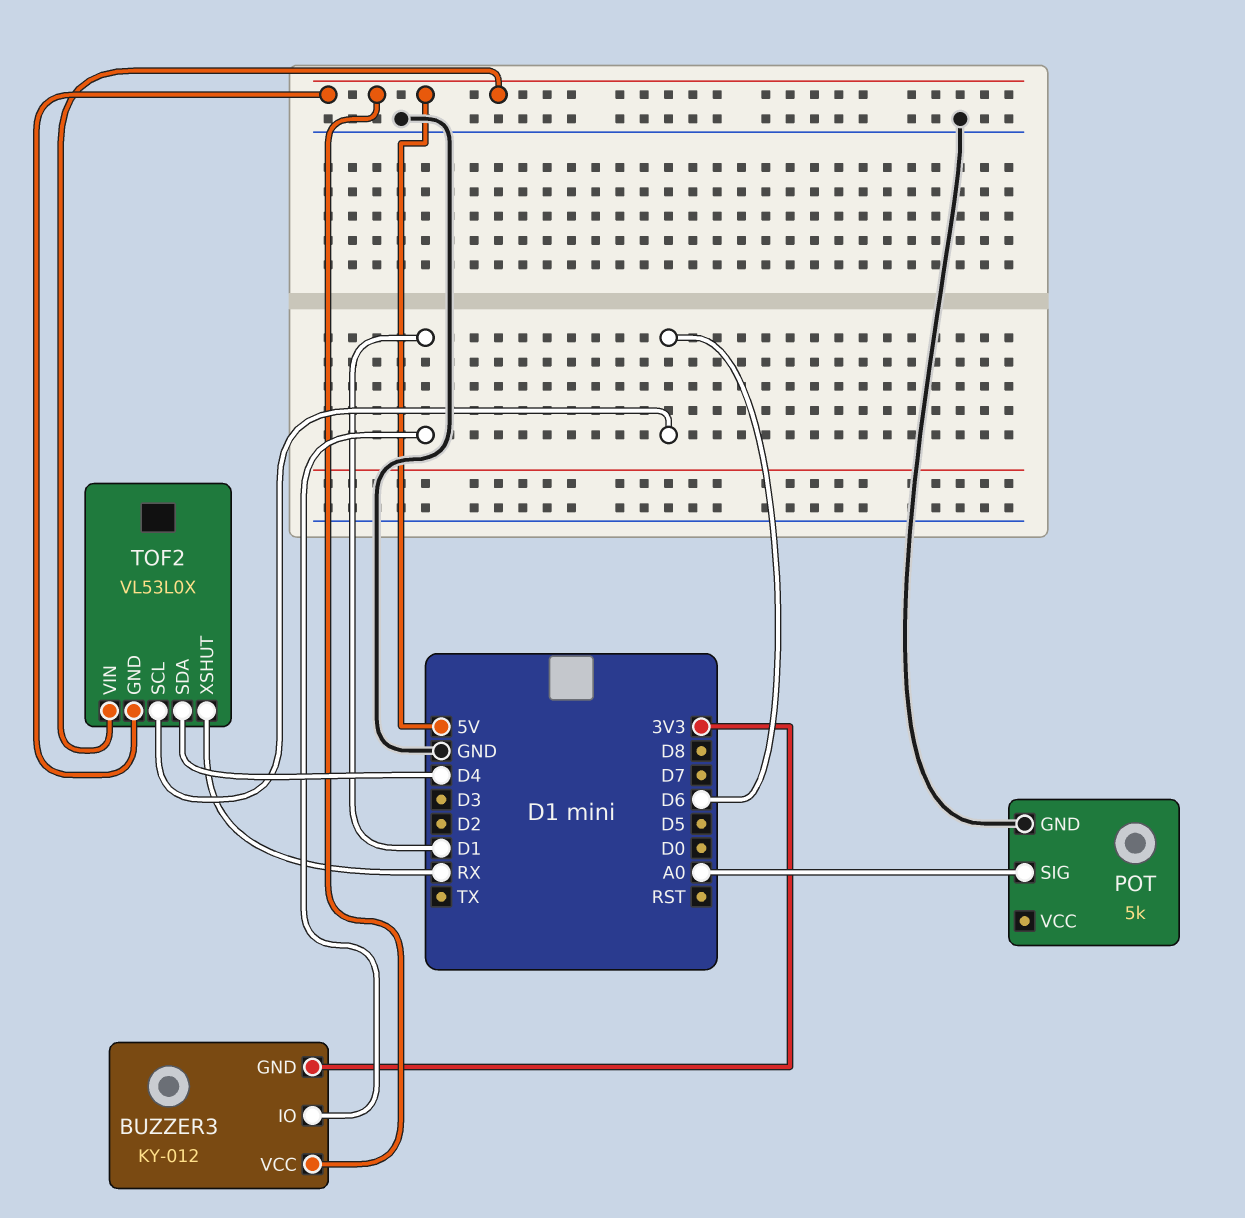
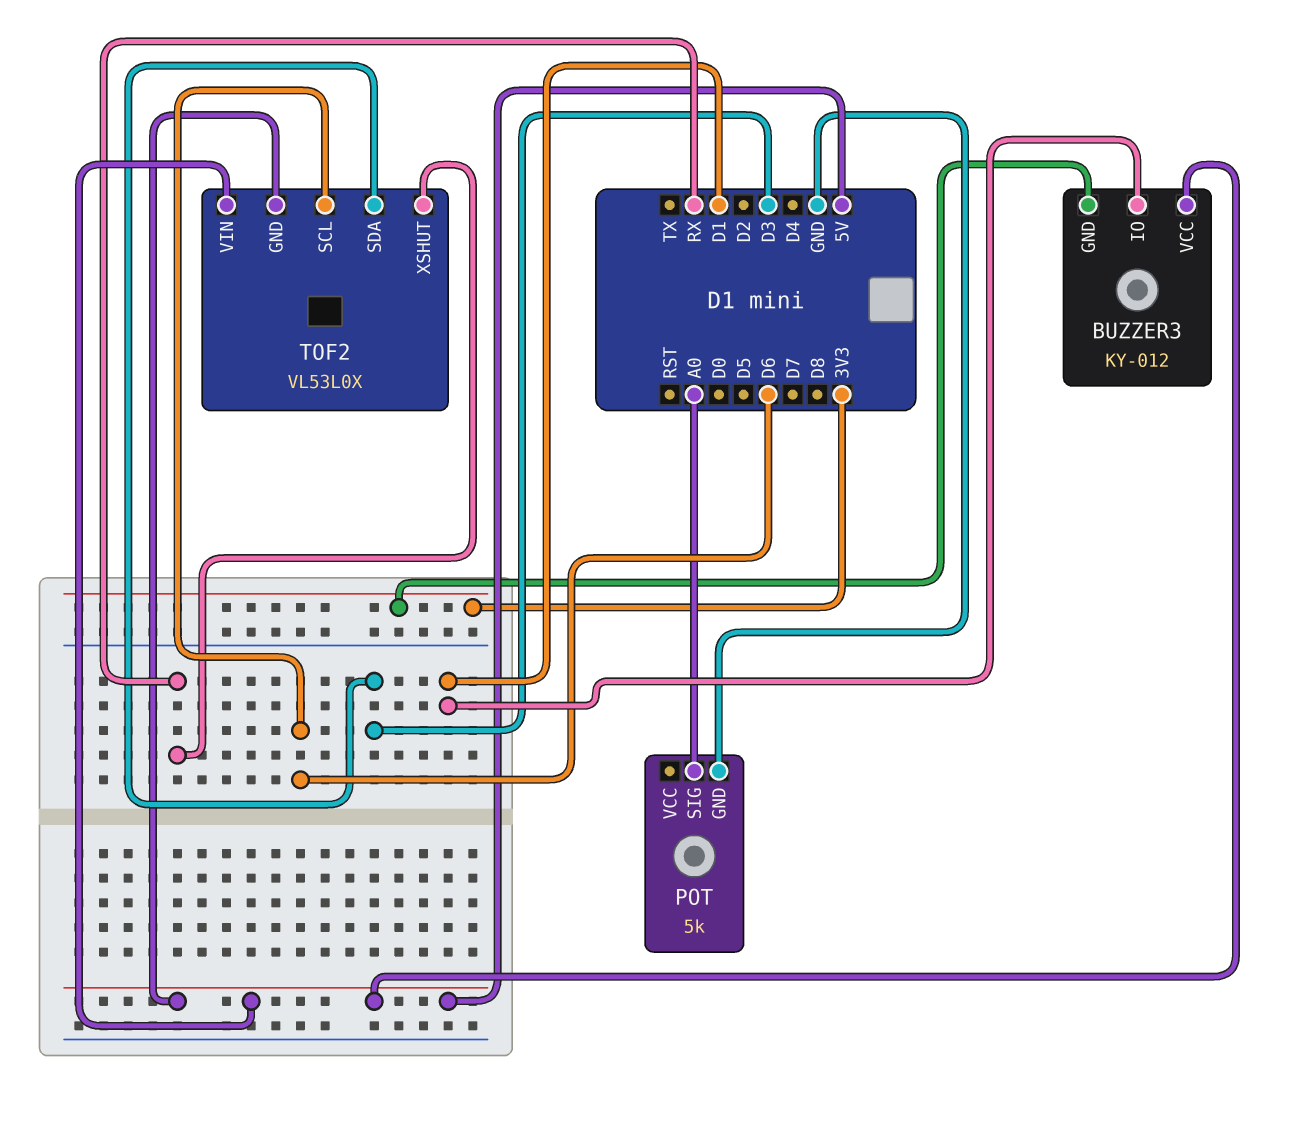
TOF2 pin SDA: D4 -> D3

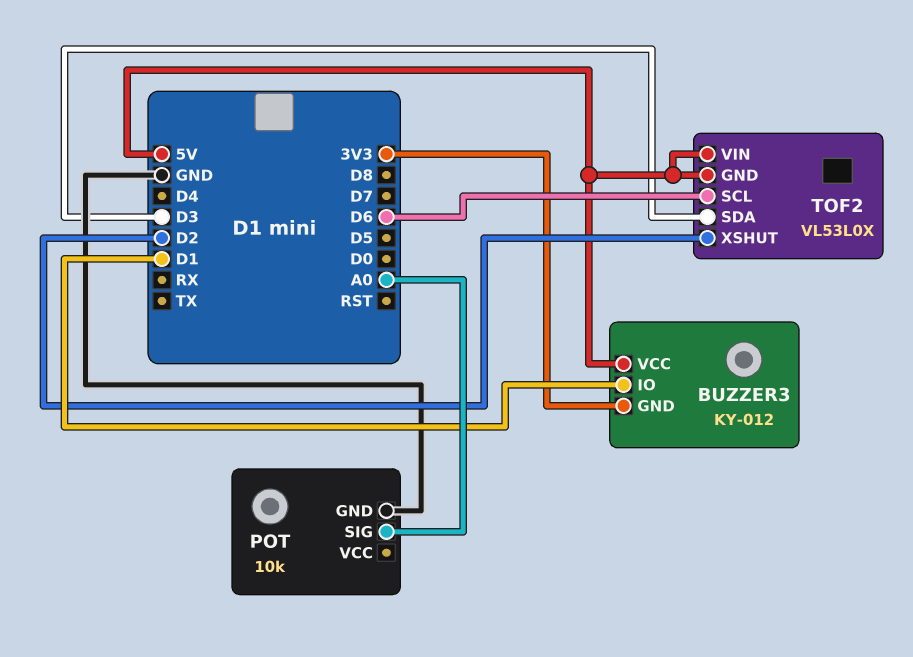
POT: 5k -> 10k
TOF2 pin XSHUT: RX -> D2

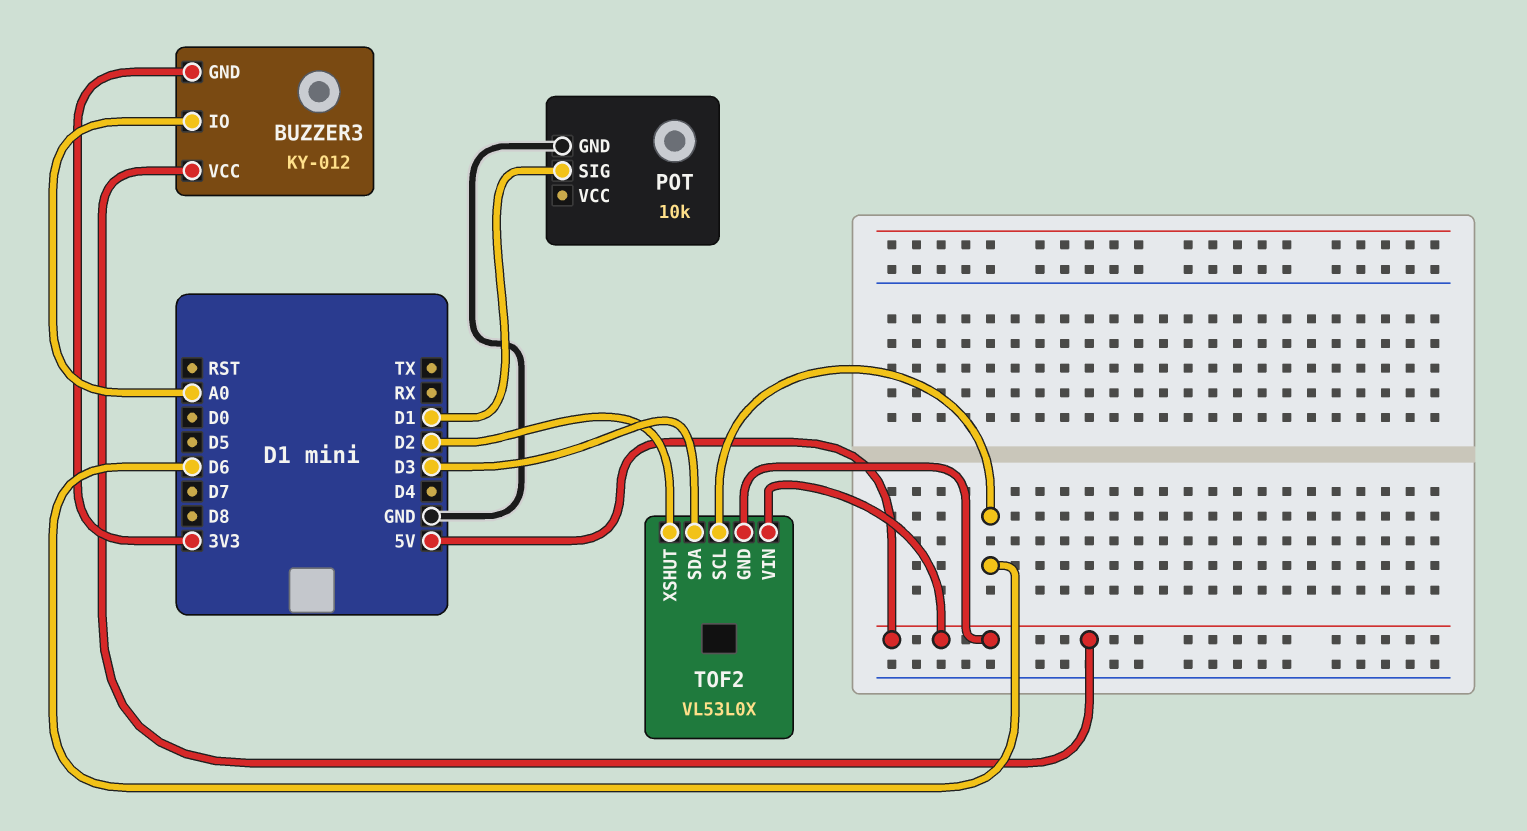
BUZZER3 pin IO: D1 -> A0
POT pin SIG: A0 -> D1

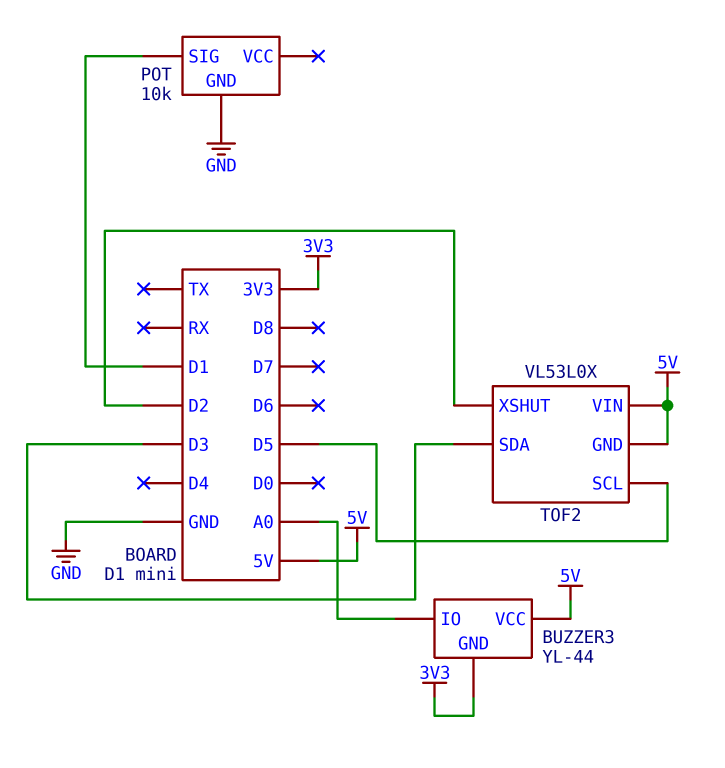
BUZZER3: KY-012 -> YL-44
TOF2 pin SCL: D6 -> D5

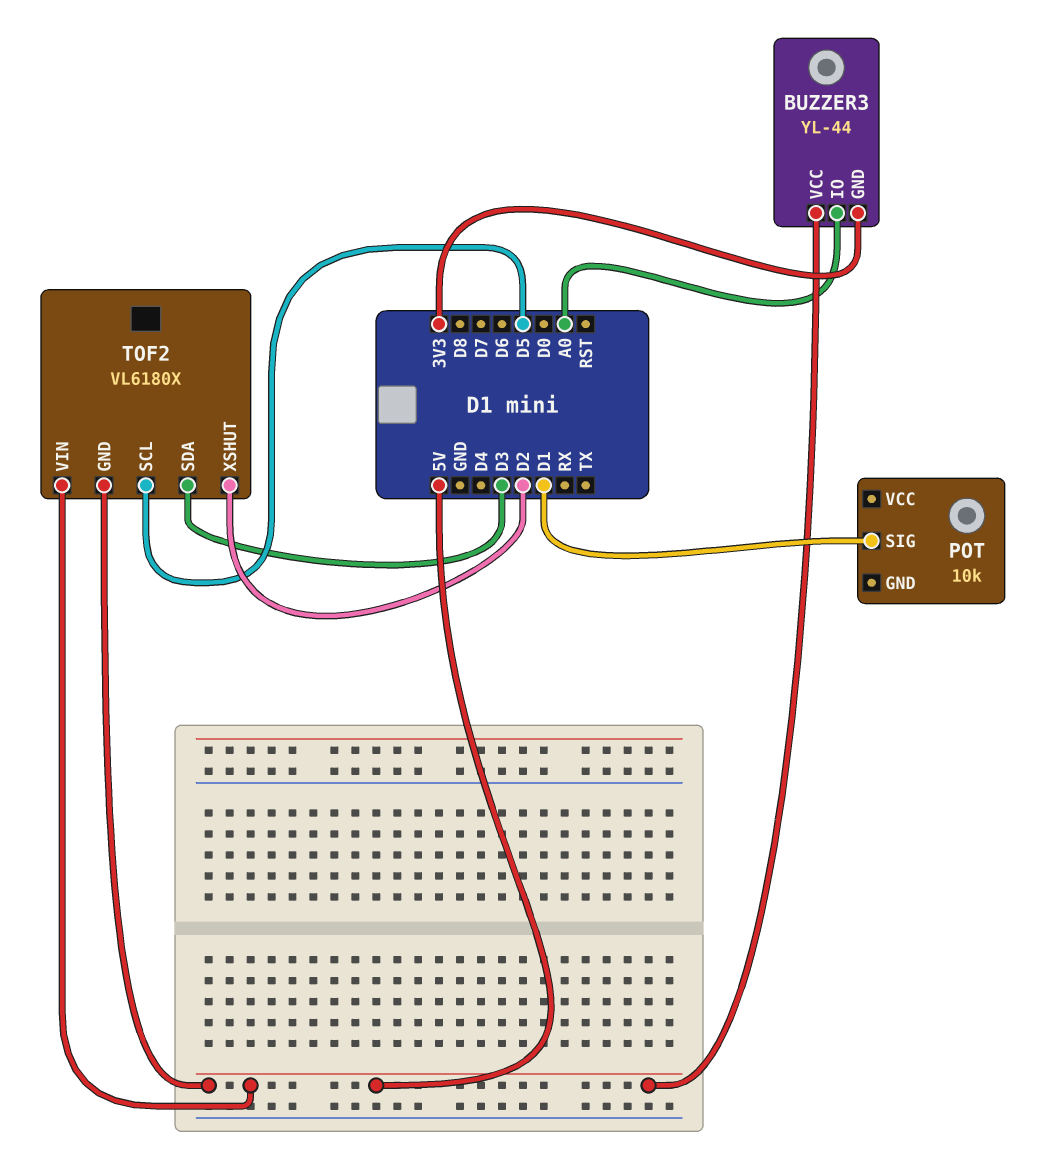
POT pin GND: GND -> none
TOF2: VL53L0X -> VL6180X

